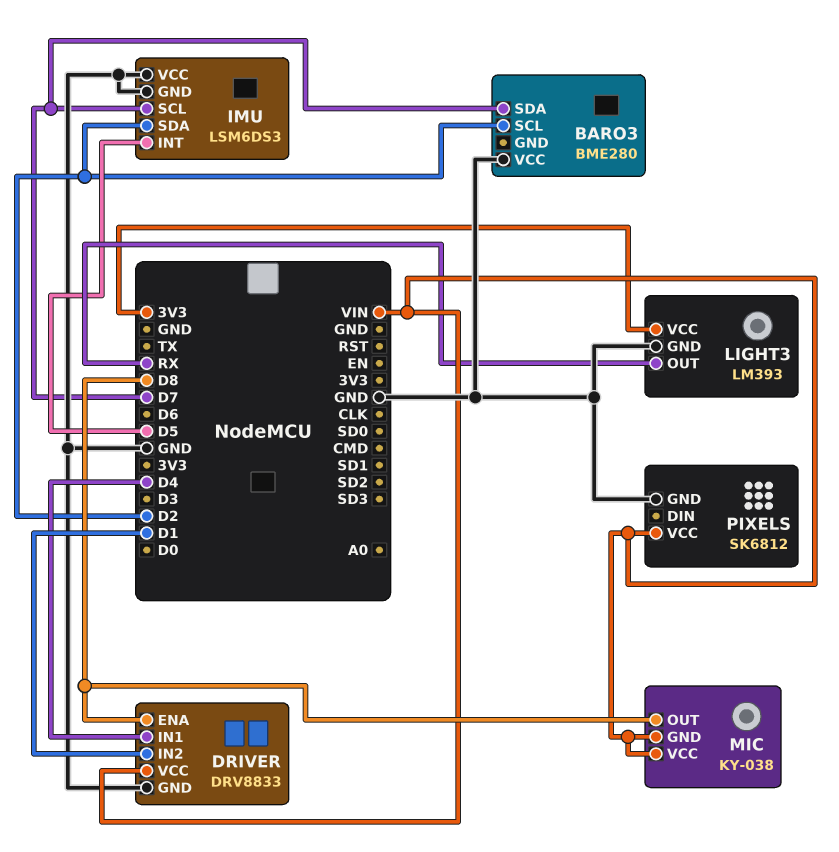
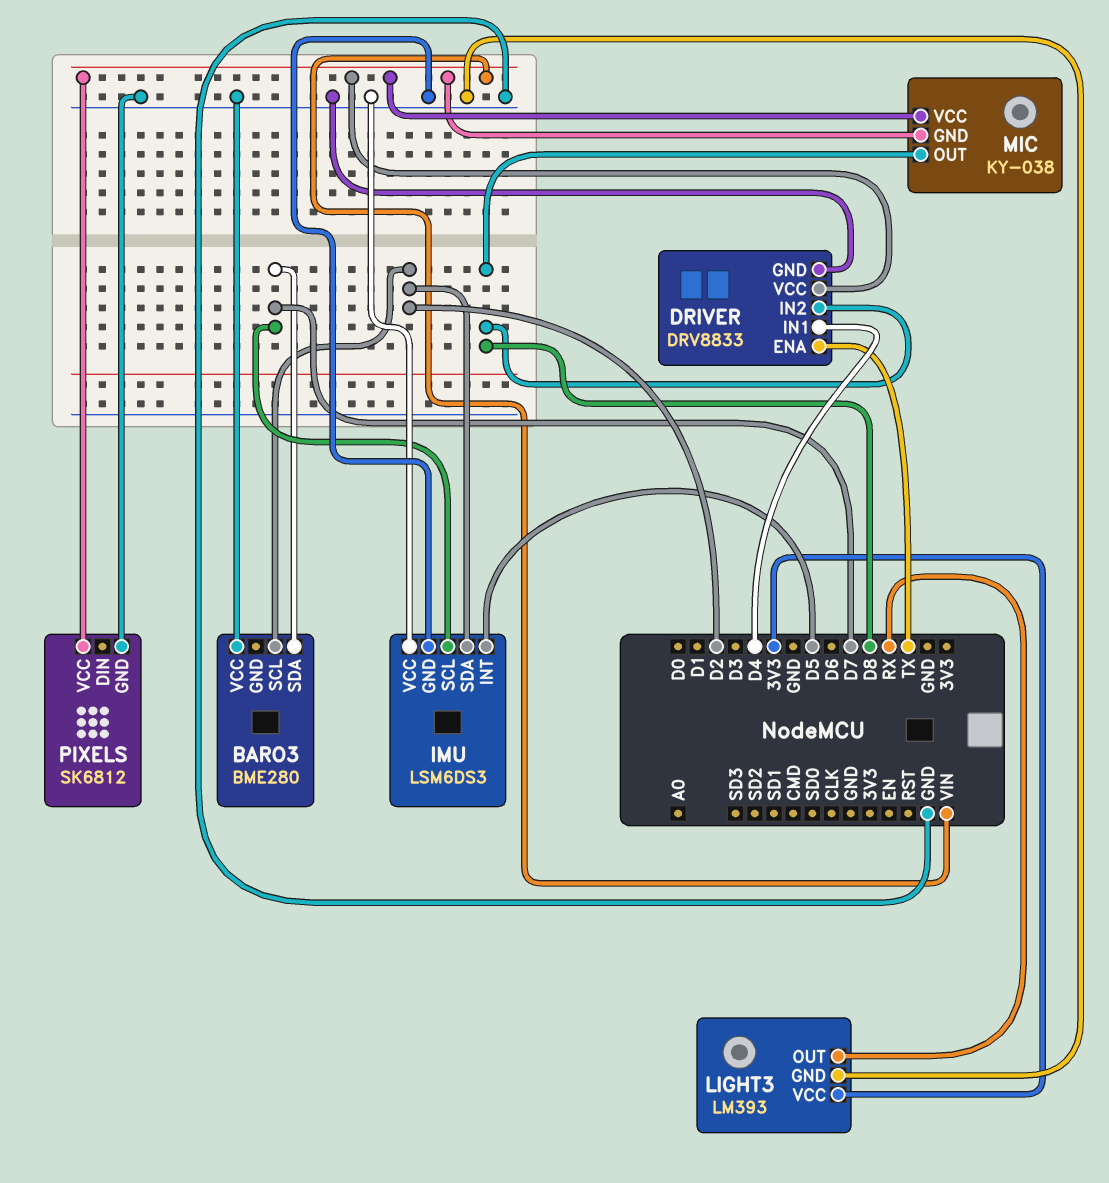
DRIVER pin ENA: D8 -> TX
DRIVER pin IN2: D1 -> D8

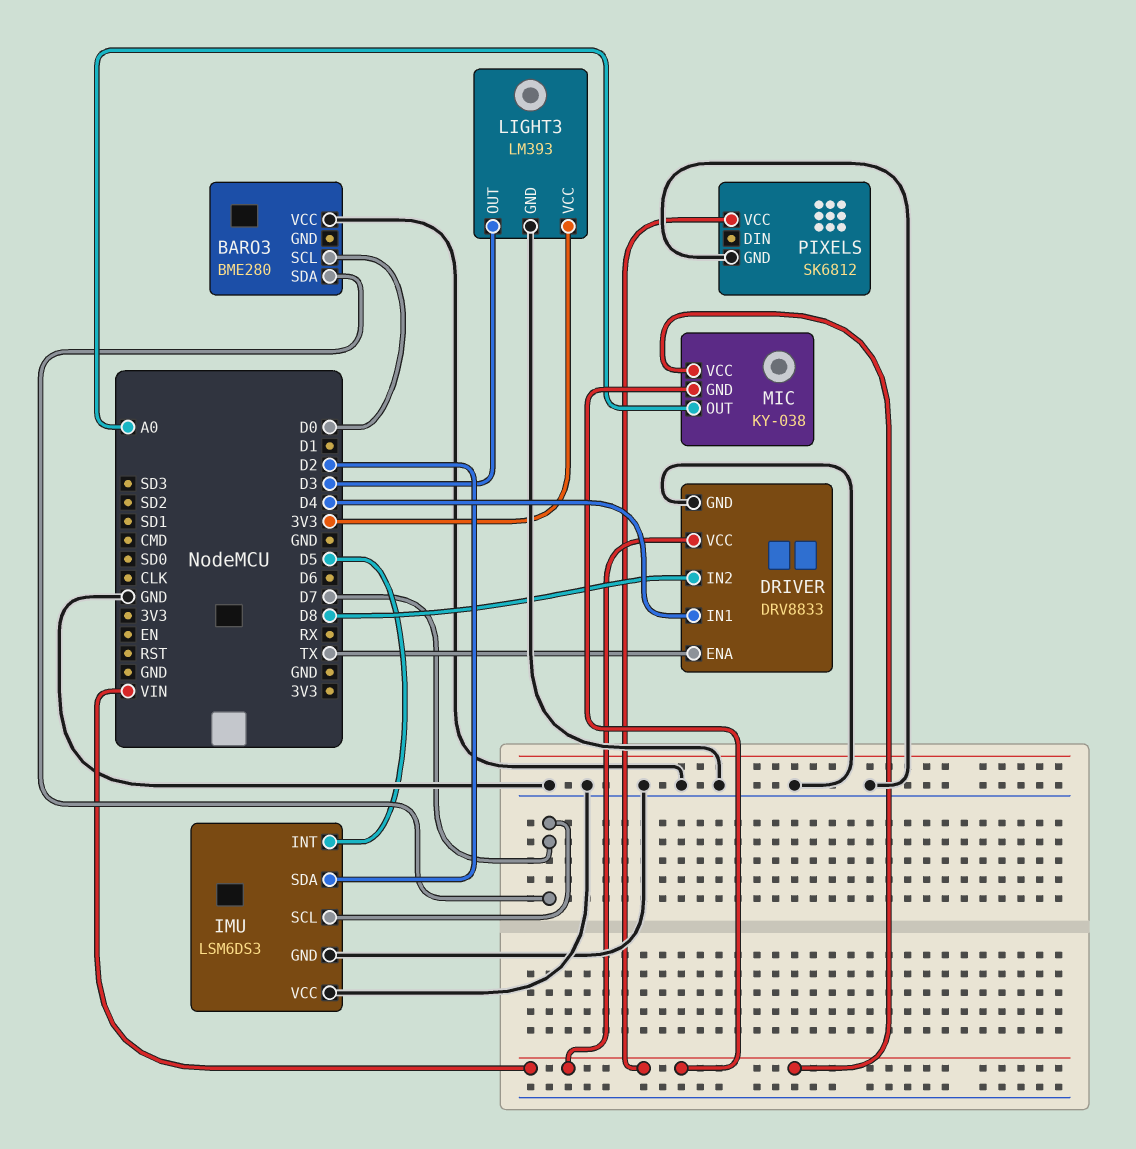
BARO3 pin SCL: D2 -> D0
LIGHT3 pin OUT: RX -> D3
MIC pin OUT: D8 -> A0

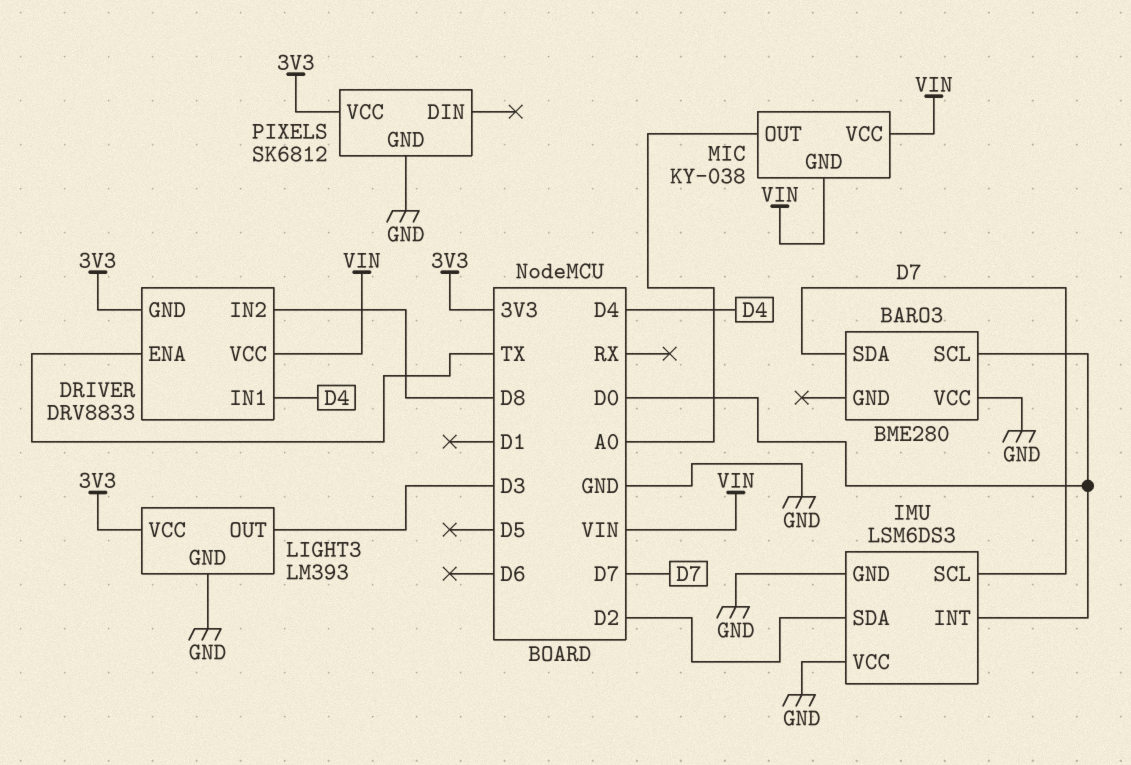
DRIVER pin GND: GND -> 3V3
IMU pin INT: D5 -> D0
PIXELS pin VCC: VIN -> 3V3

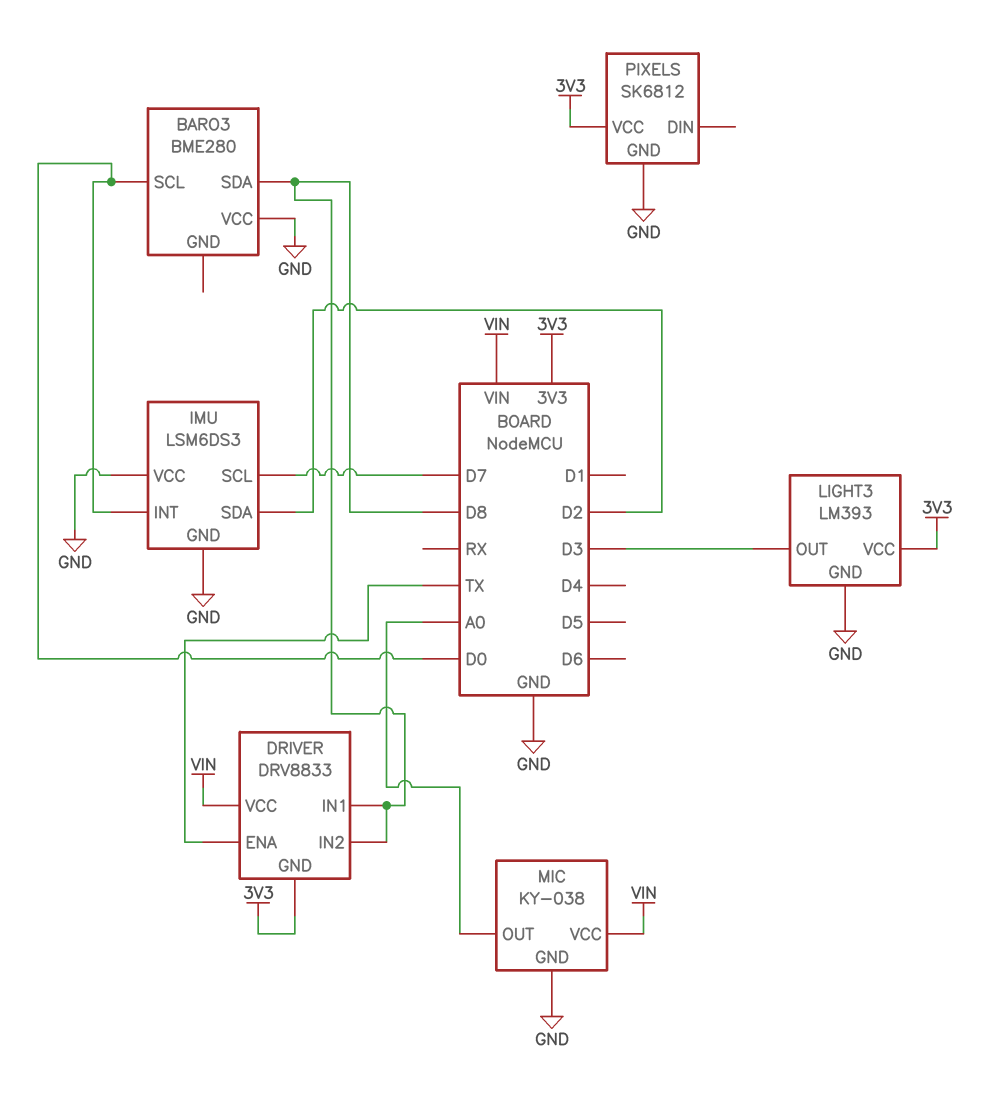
BARO3 pin SDA: D7 -> D8
DRIVER pin IN1: D4 -> D8
MIC pin GND: VIN -> GND

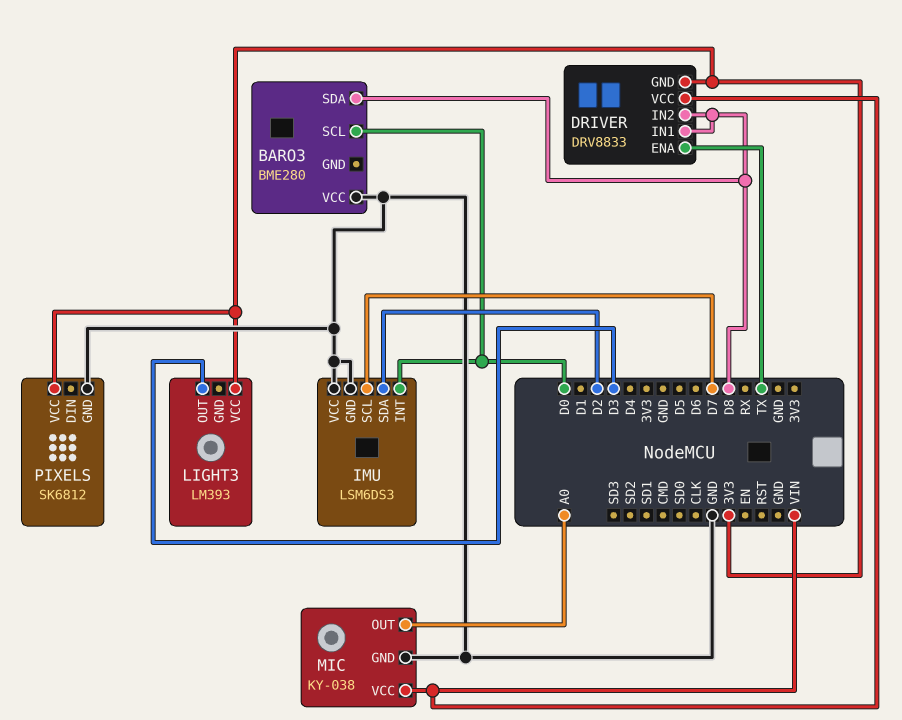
LIGHT3 pin GND: GND -> none

